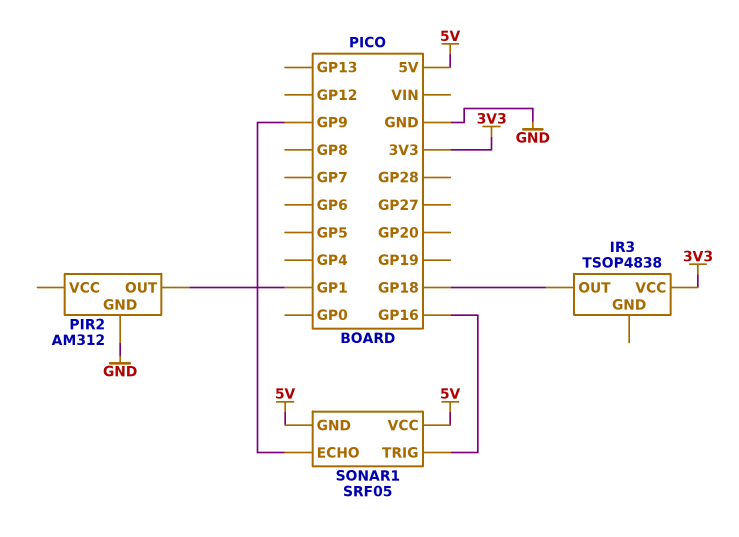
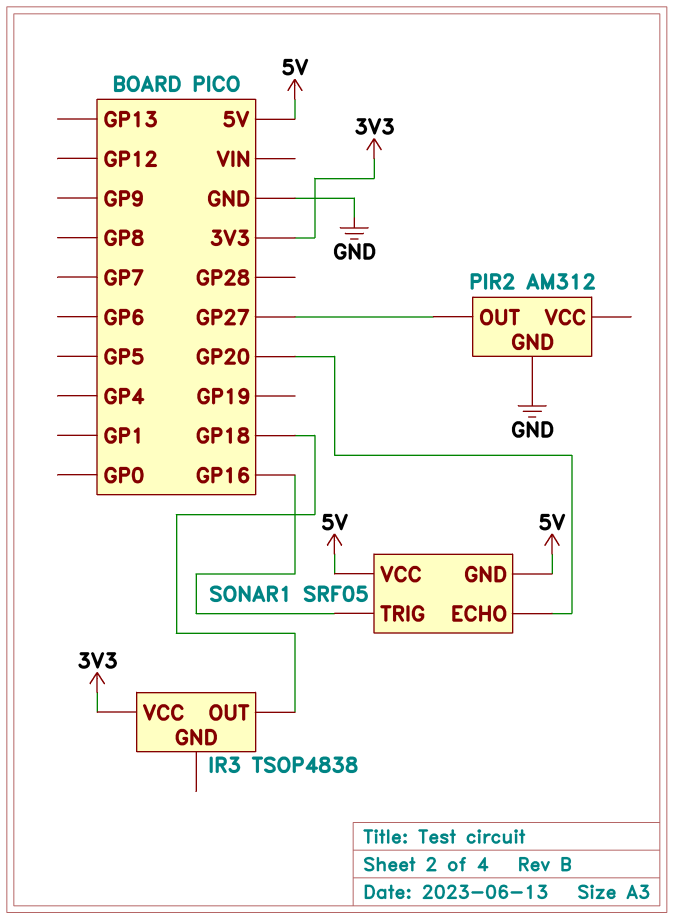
PIR2 pin OUT: GP1 -> GP27
SONAR1 pin ECHO: GP9 -> GP20

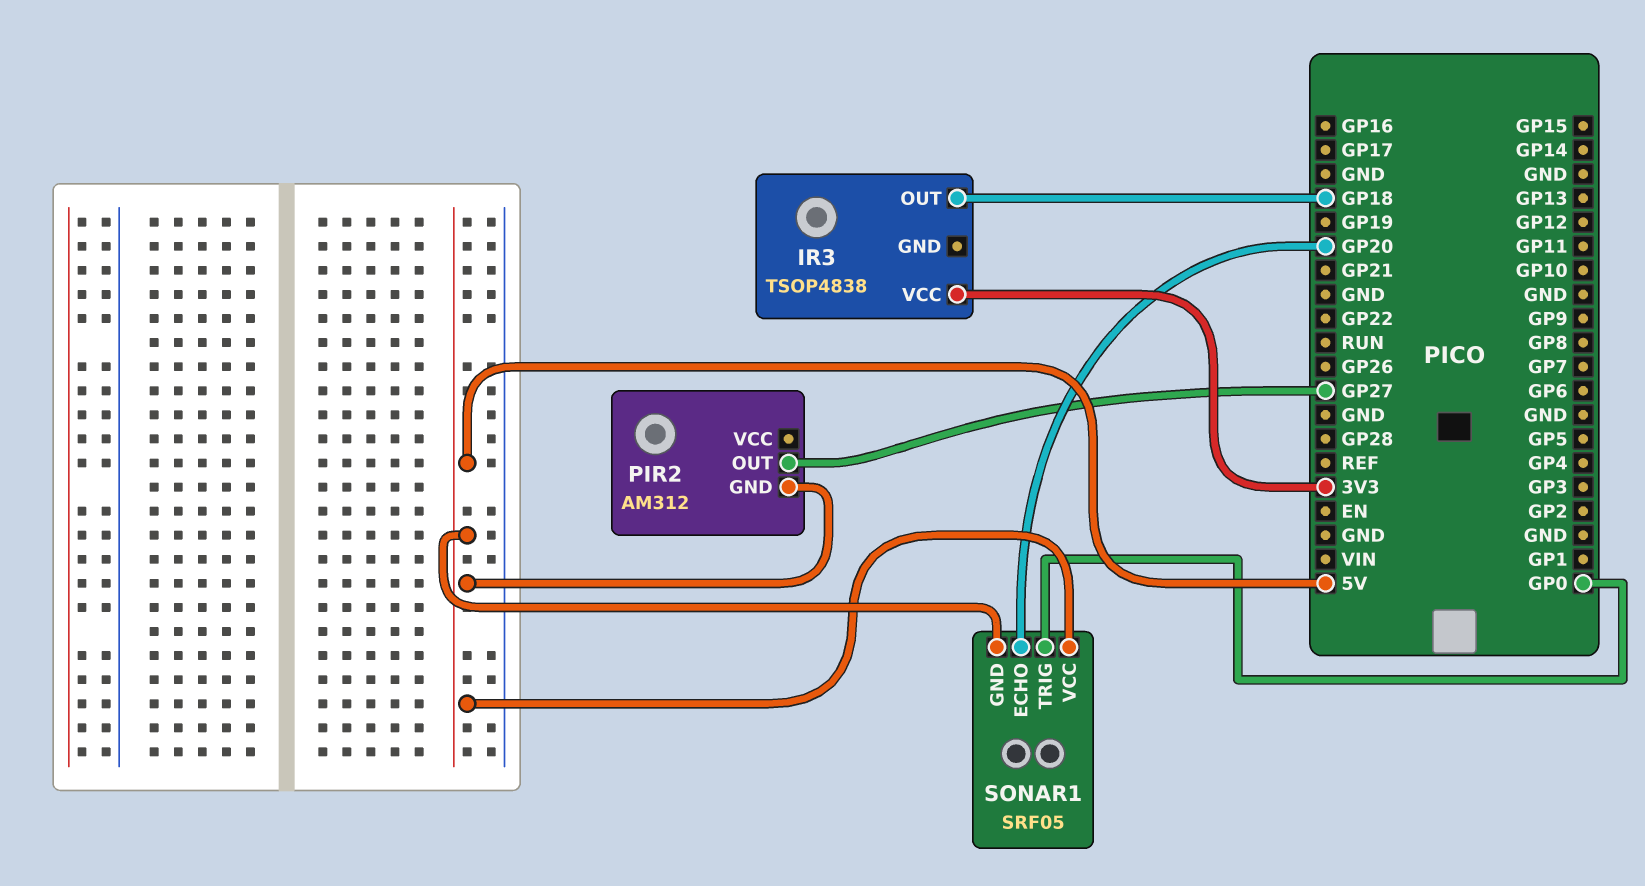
PIR2 pin GND: GND -> 5V
SONAR1 pin TRIG: GP16 -> GP0

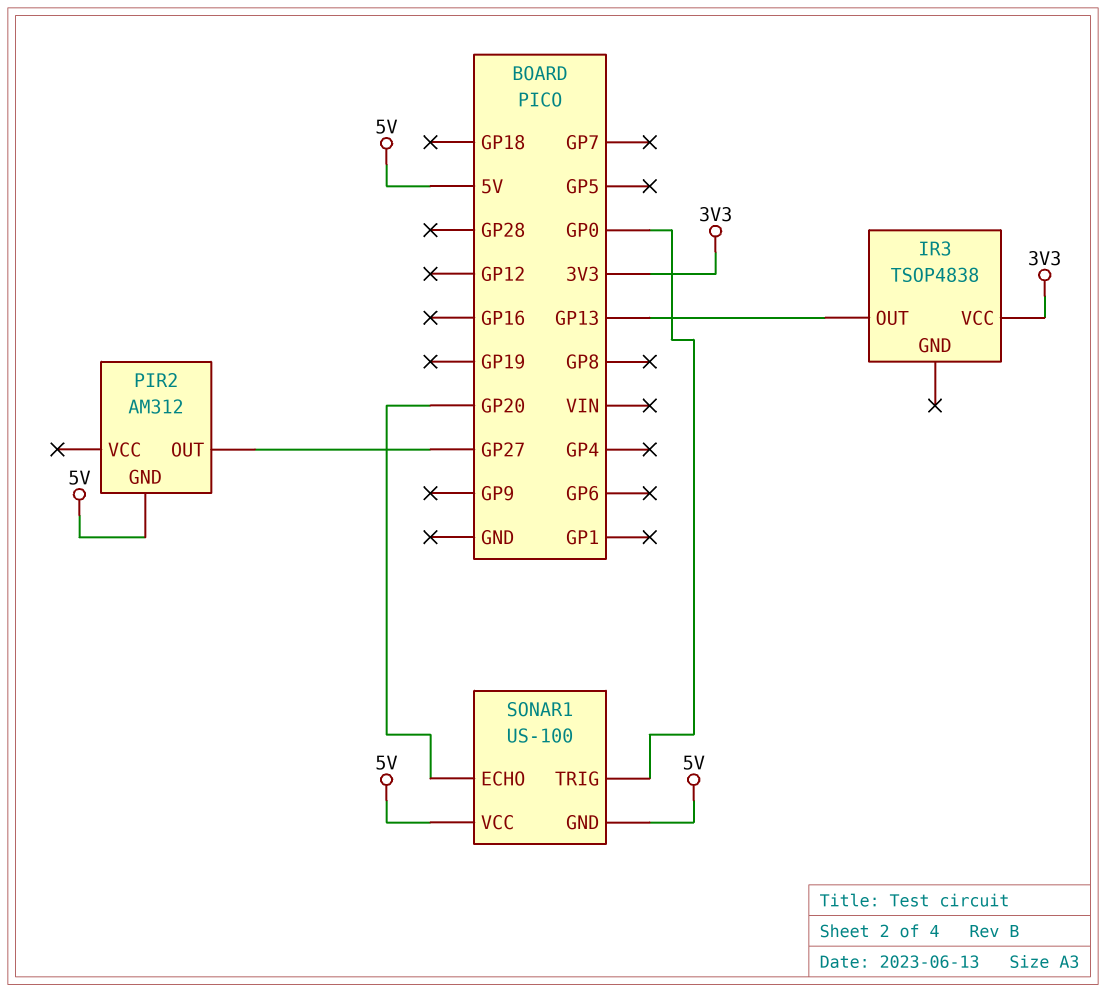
IR3 pin OUT: GP18 -> GP13
SONAR1: SRF05 -> US-100

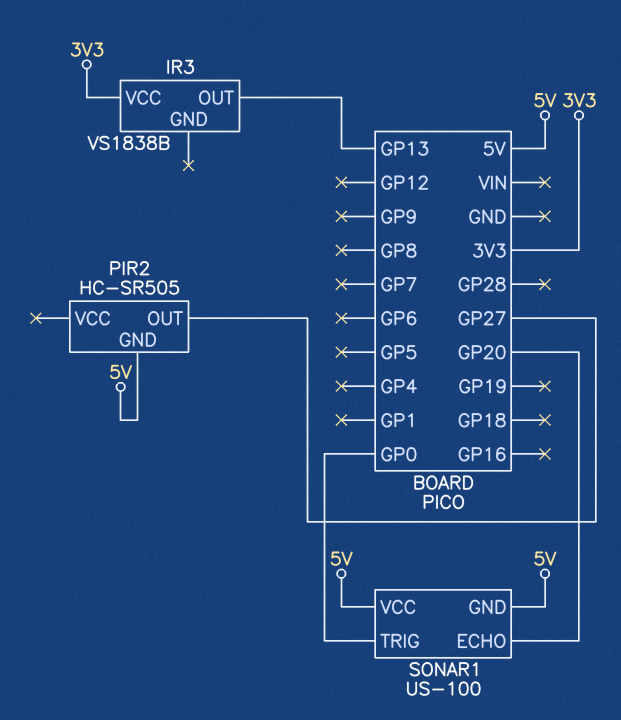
IR3: TSOP4838 -> VS1838B
PIR2: AM312 -> HC-SR505

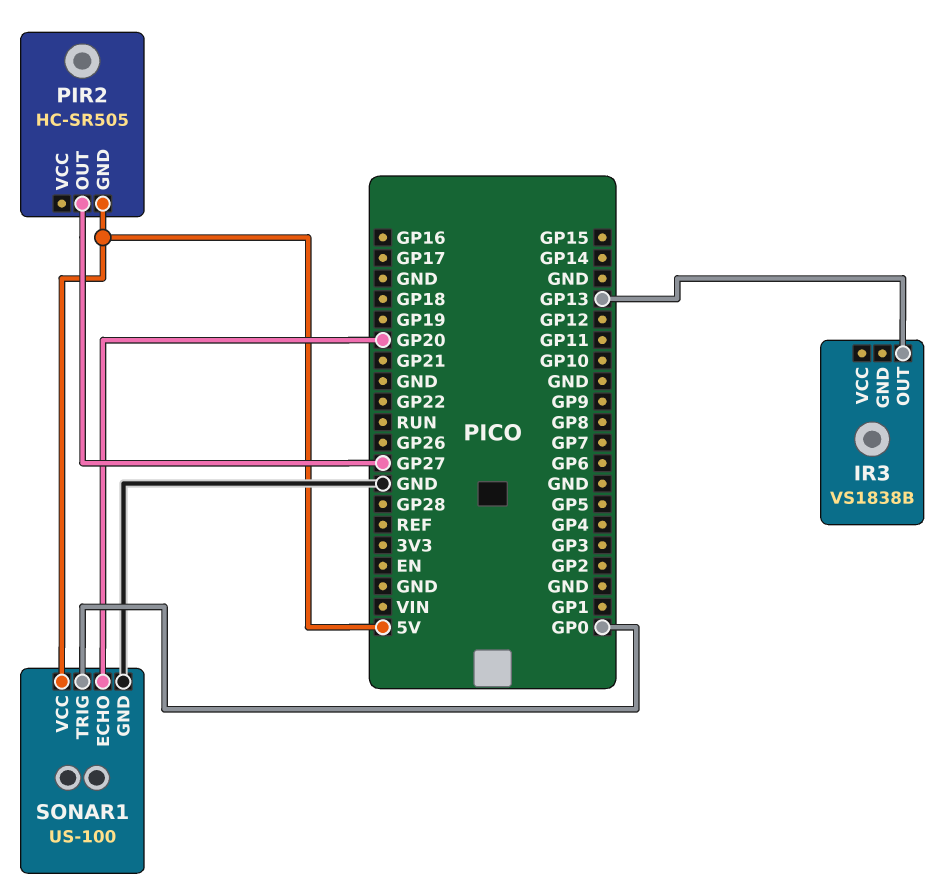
IR3 pin VCC: 3V3 -> none
SONAR1 pin GND: 5V -> GND

